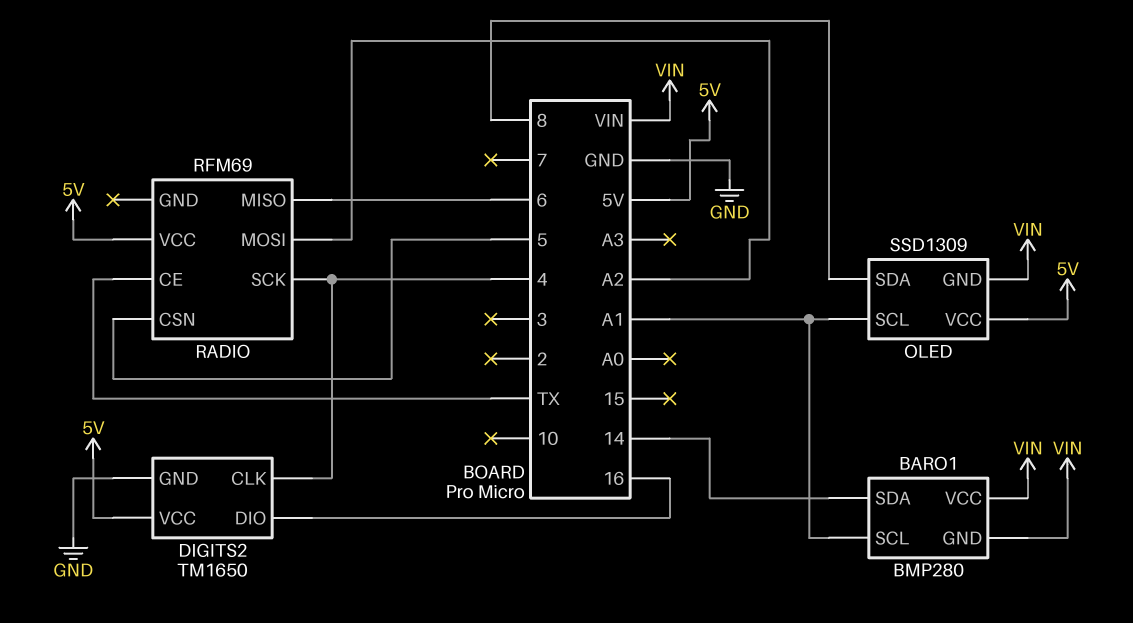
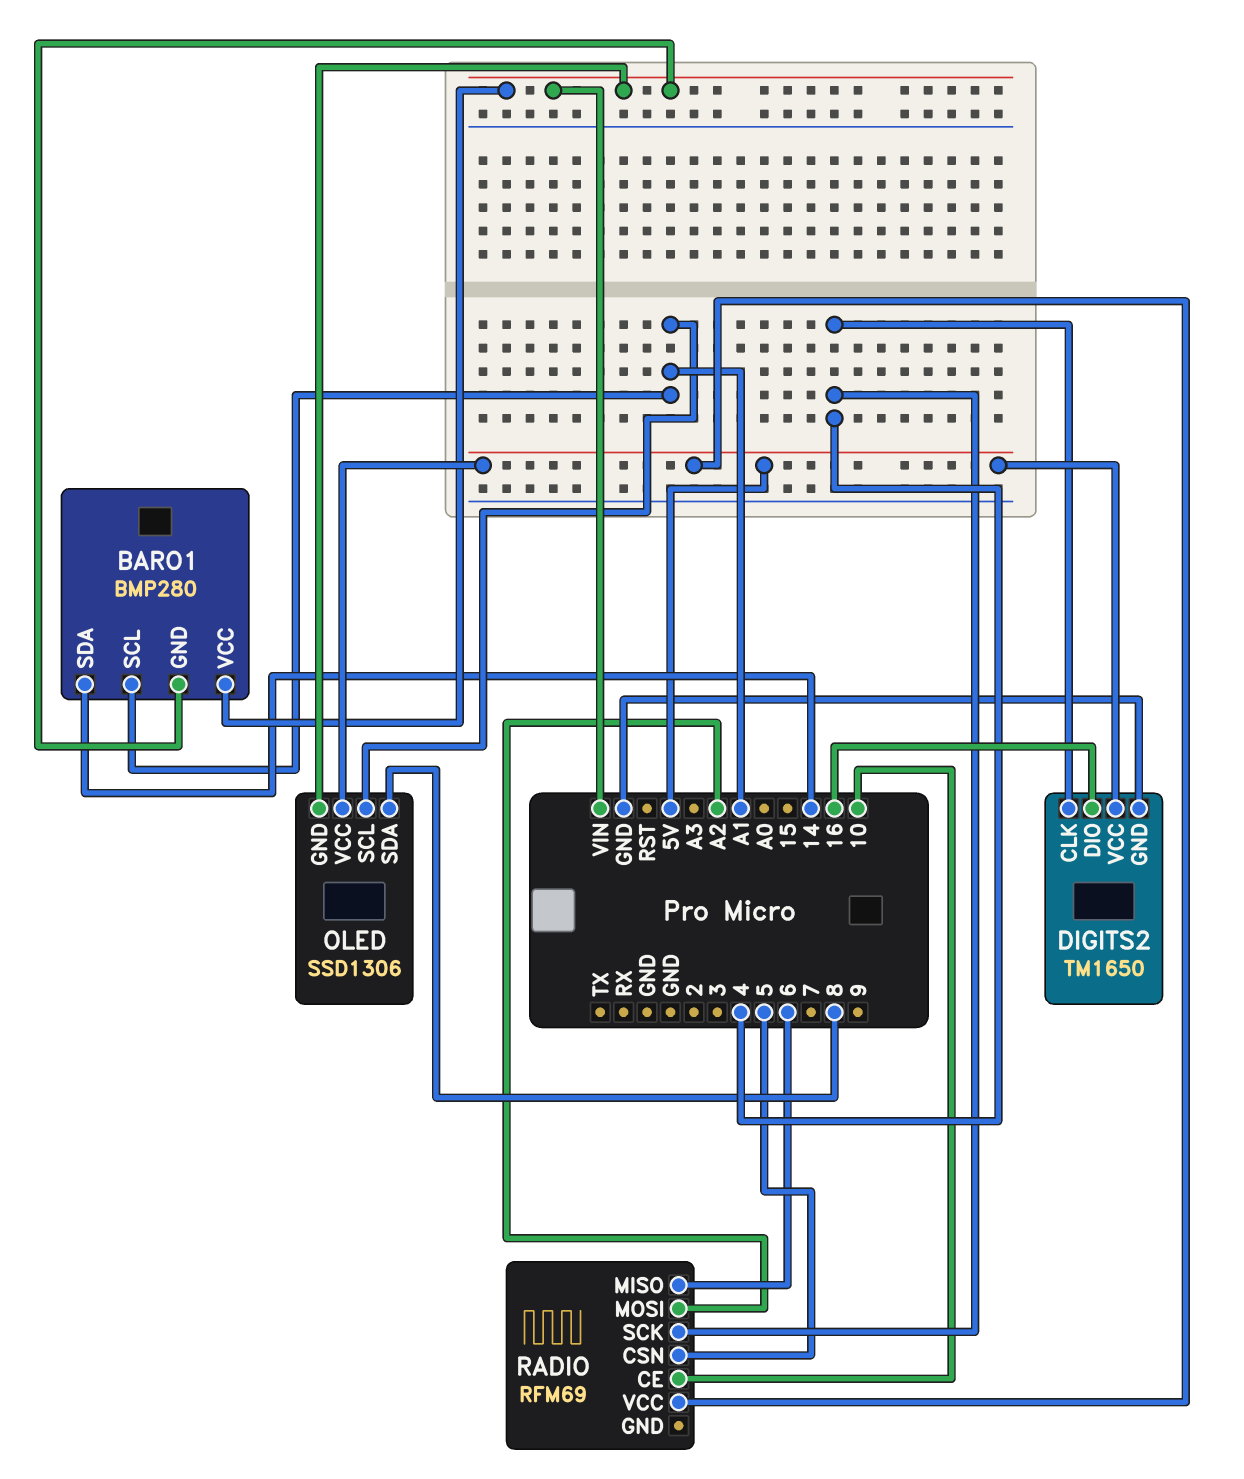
OLED: SSD1309 -> SSD1306
RADIO pin CE: TX -> 10

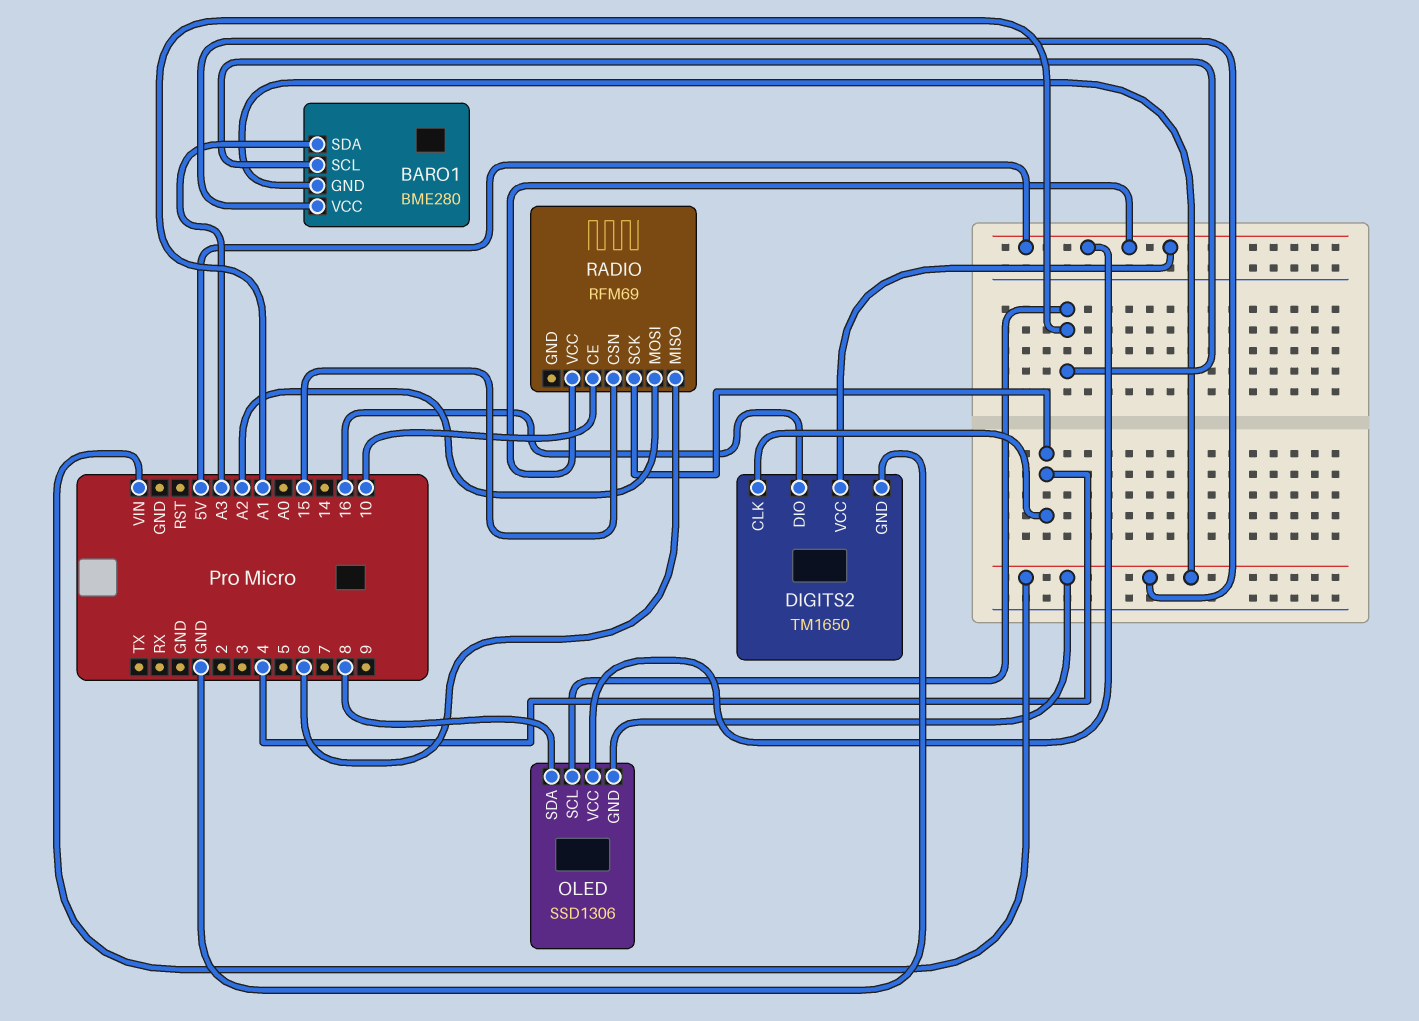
BARO1: BMP280 -> BME280
BARO1 pin SDA: 14 -> A3
RADIO pin CSN: 5 -> 15

